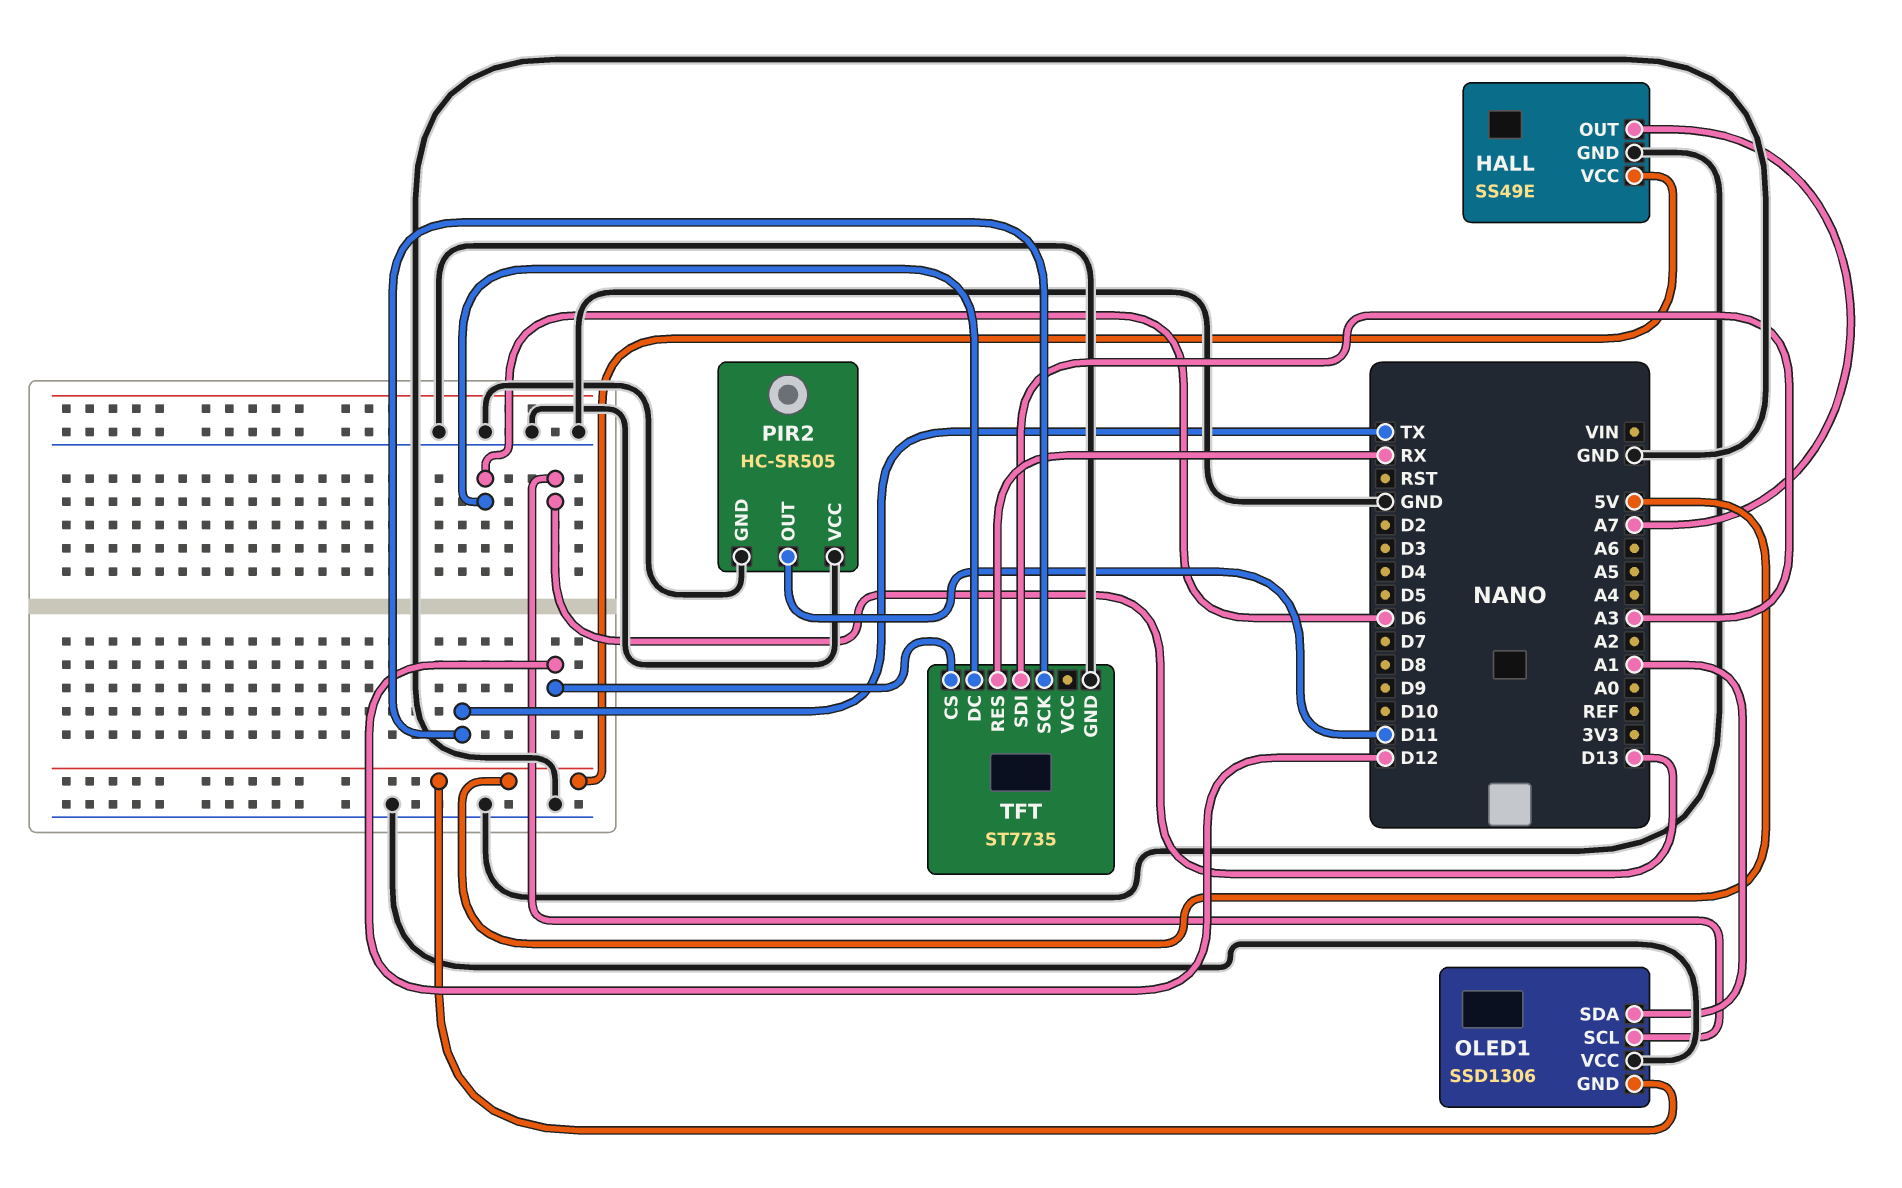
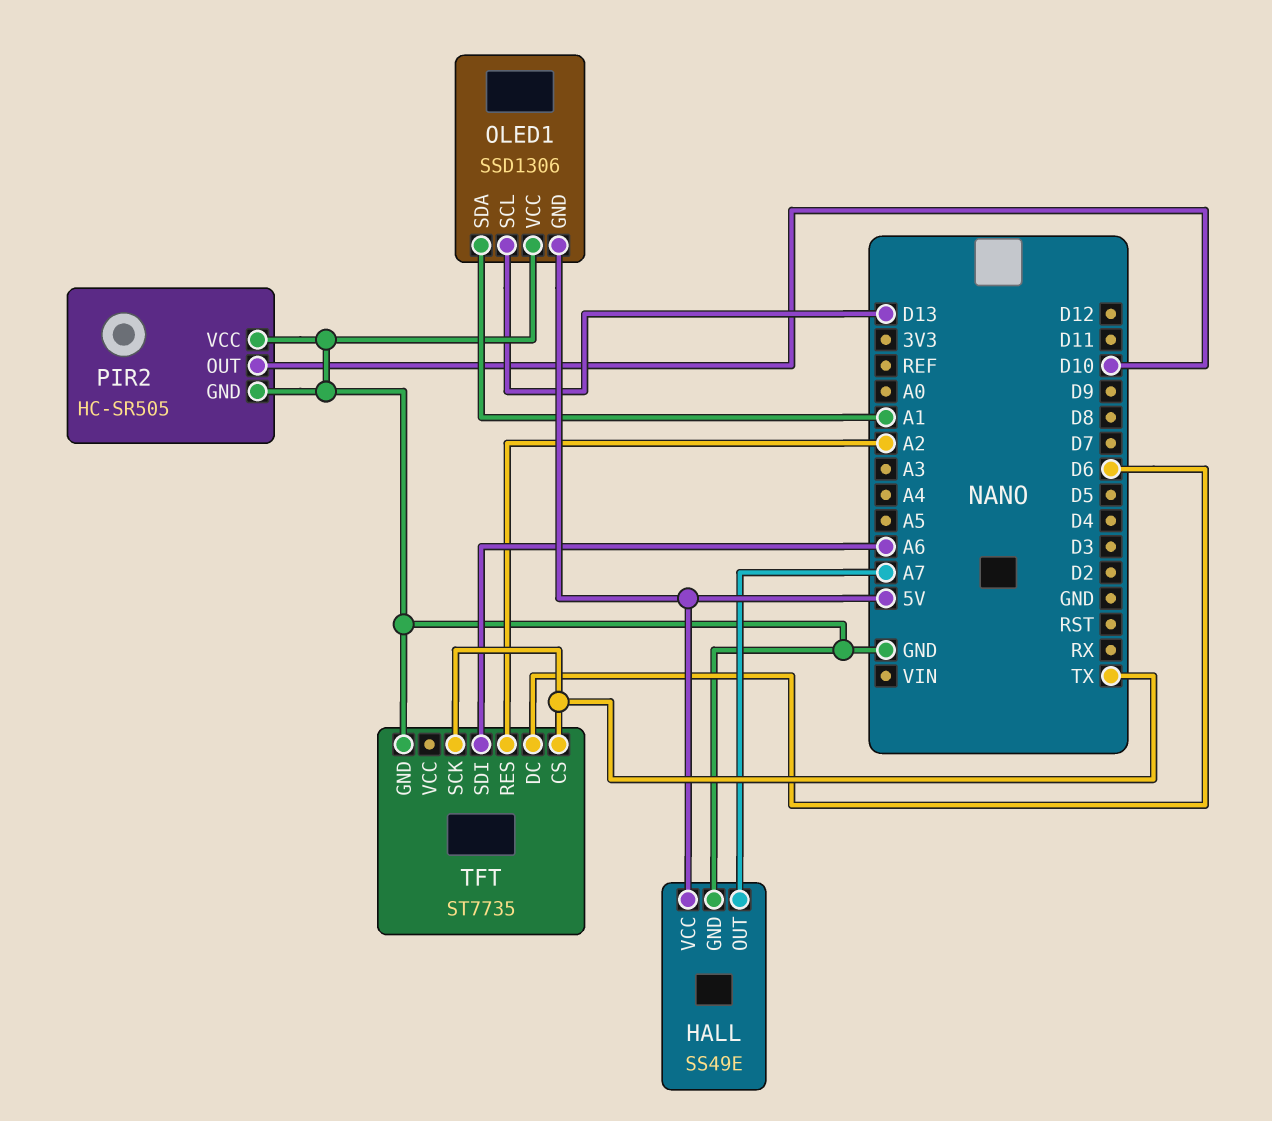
PIR2 pin OUT: D11 -> D10
TFT pin CS: D12 -> TX
TFT pin RES: RX -> A2
TFT pin SDI: A3 -> A6

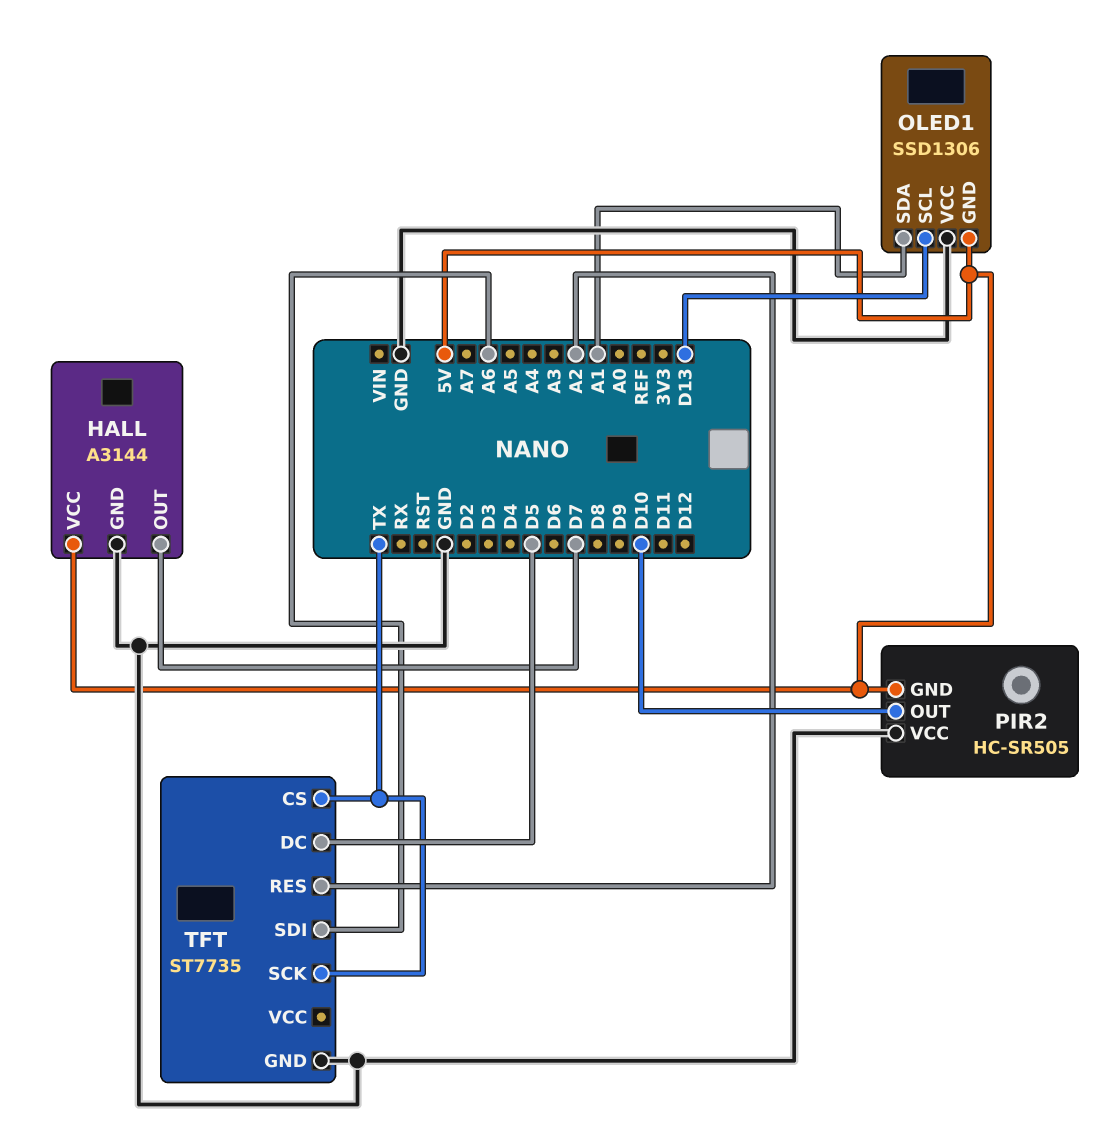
HALL: SS49E -> A3144
HALL pin OUT: A7 -> D7
PIR2 pin GND: GND -> 5V
TFT pin DC: D6 -> D5

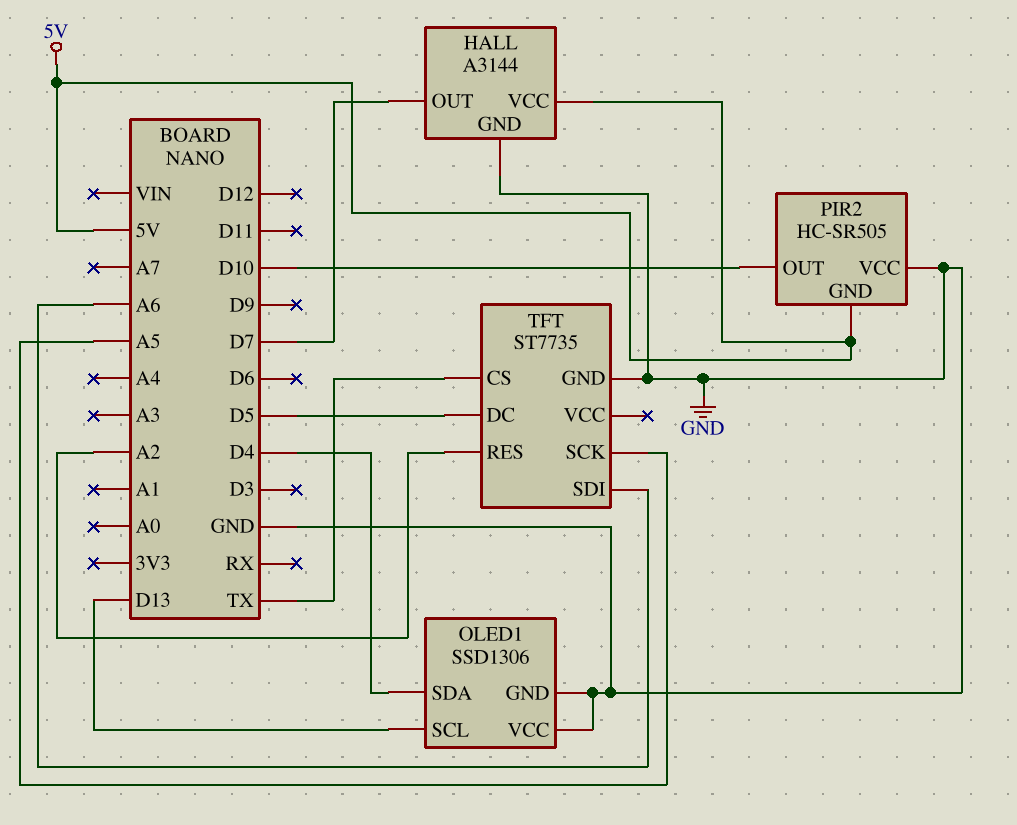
OLED1 pin GND: 5V -> GND
OLED1 pin SDA: A1 -> D4
TFT pin SCK: TX -> A5

